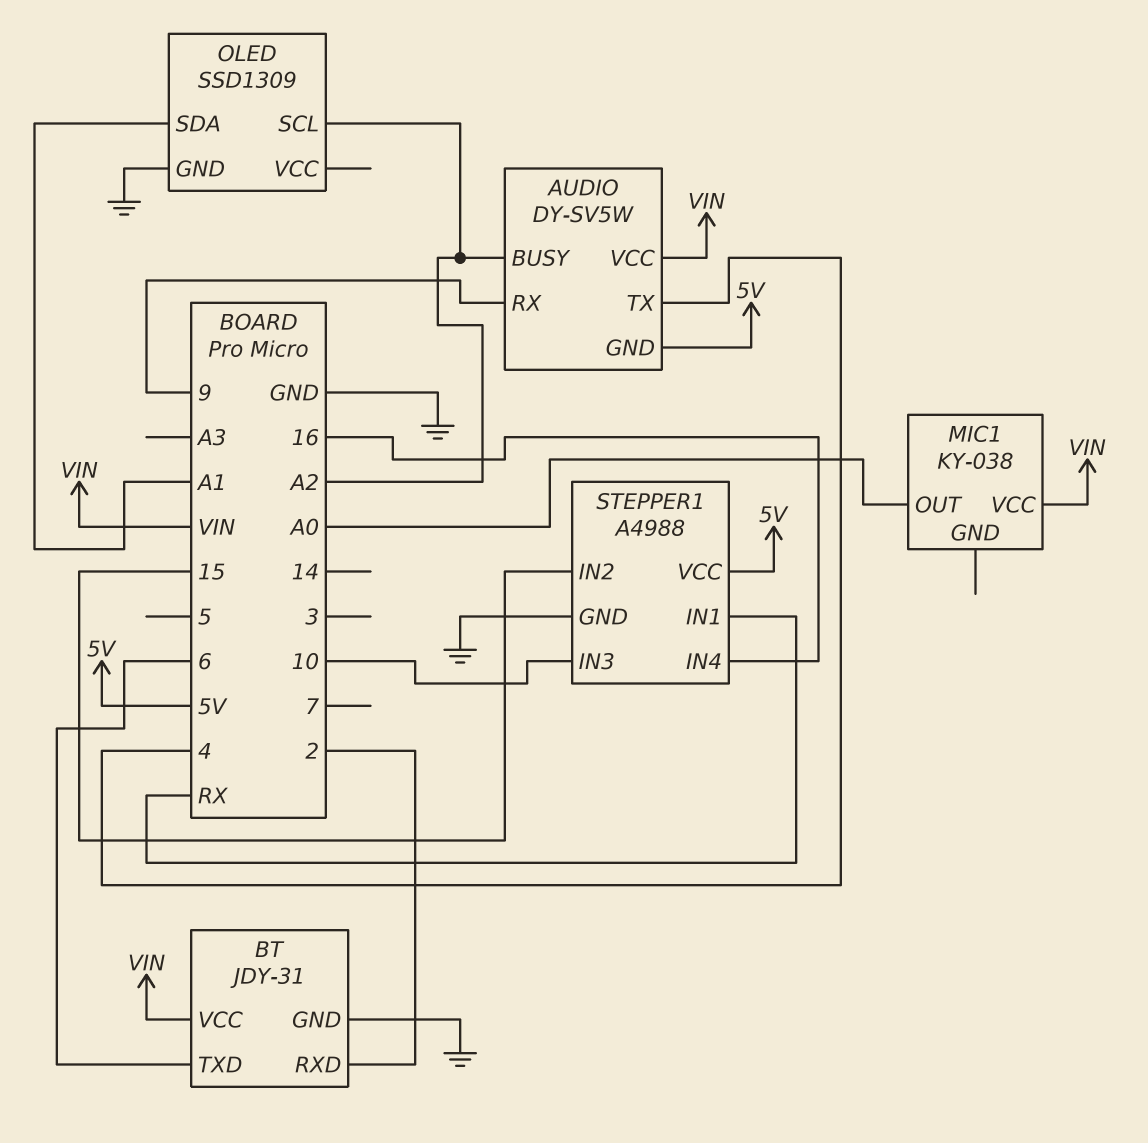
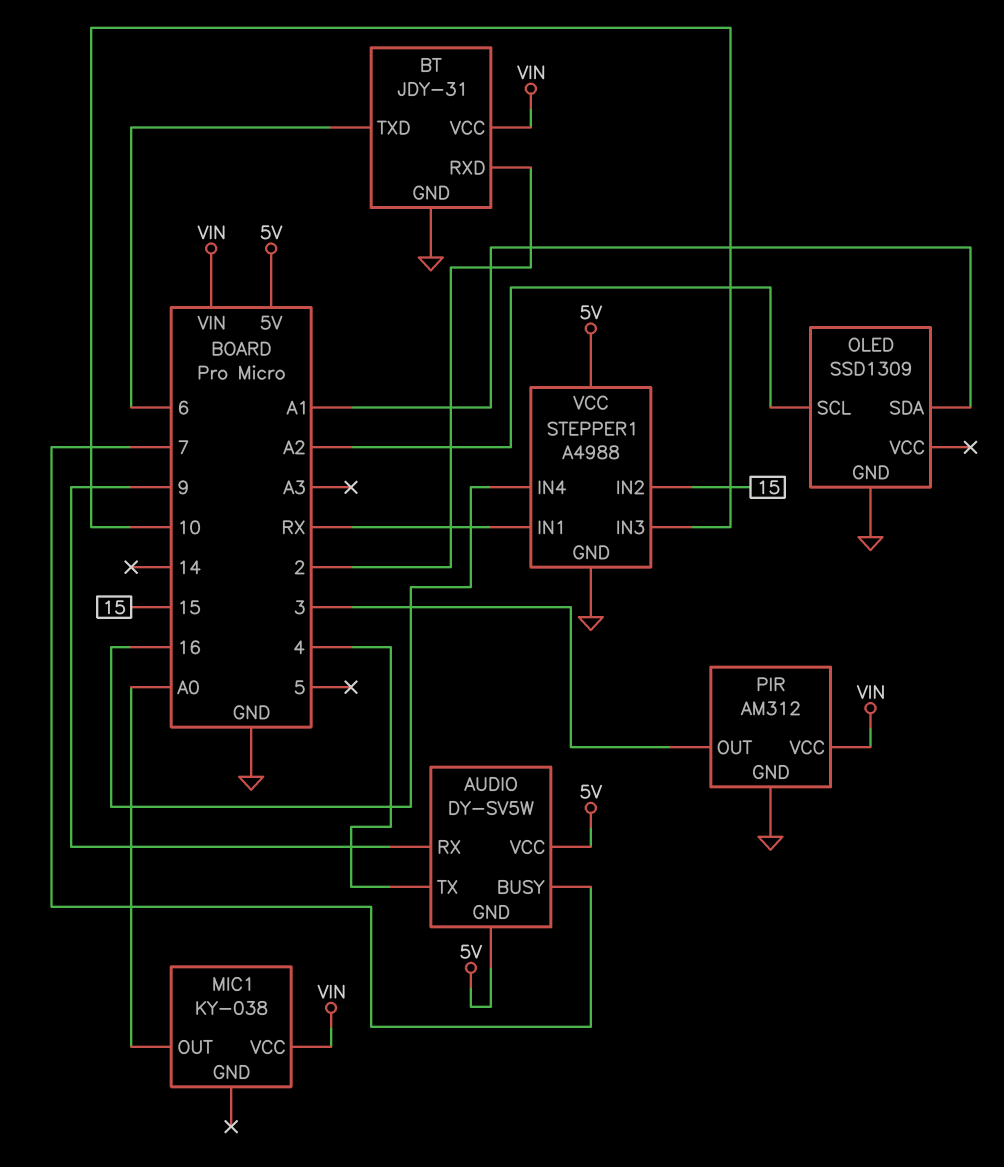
AUDIO pin BUSY: A2 -> 7
AUDIO pin VCC: VIN -> 5V
PIR: none -> AM312
PIR pin GND: none -> GND
PIR pin OUT: none -> 3
PIR pin VCC: none -> VIN

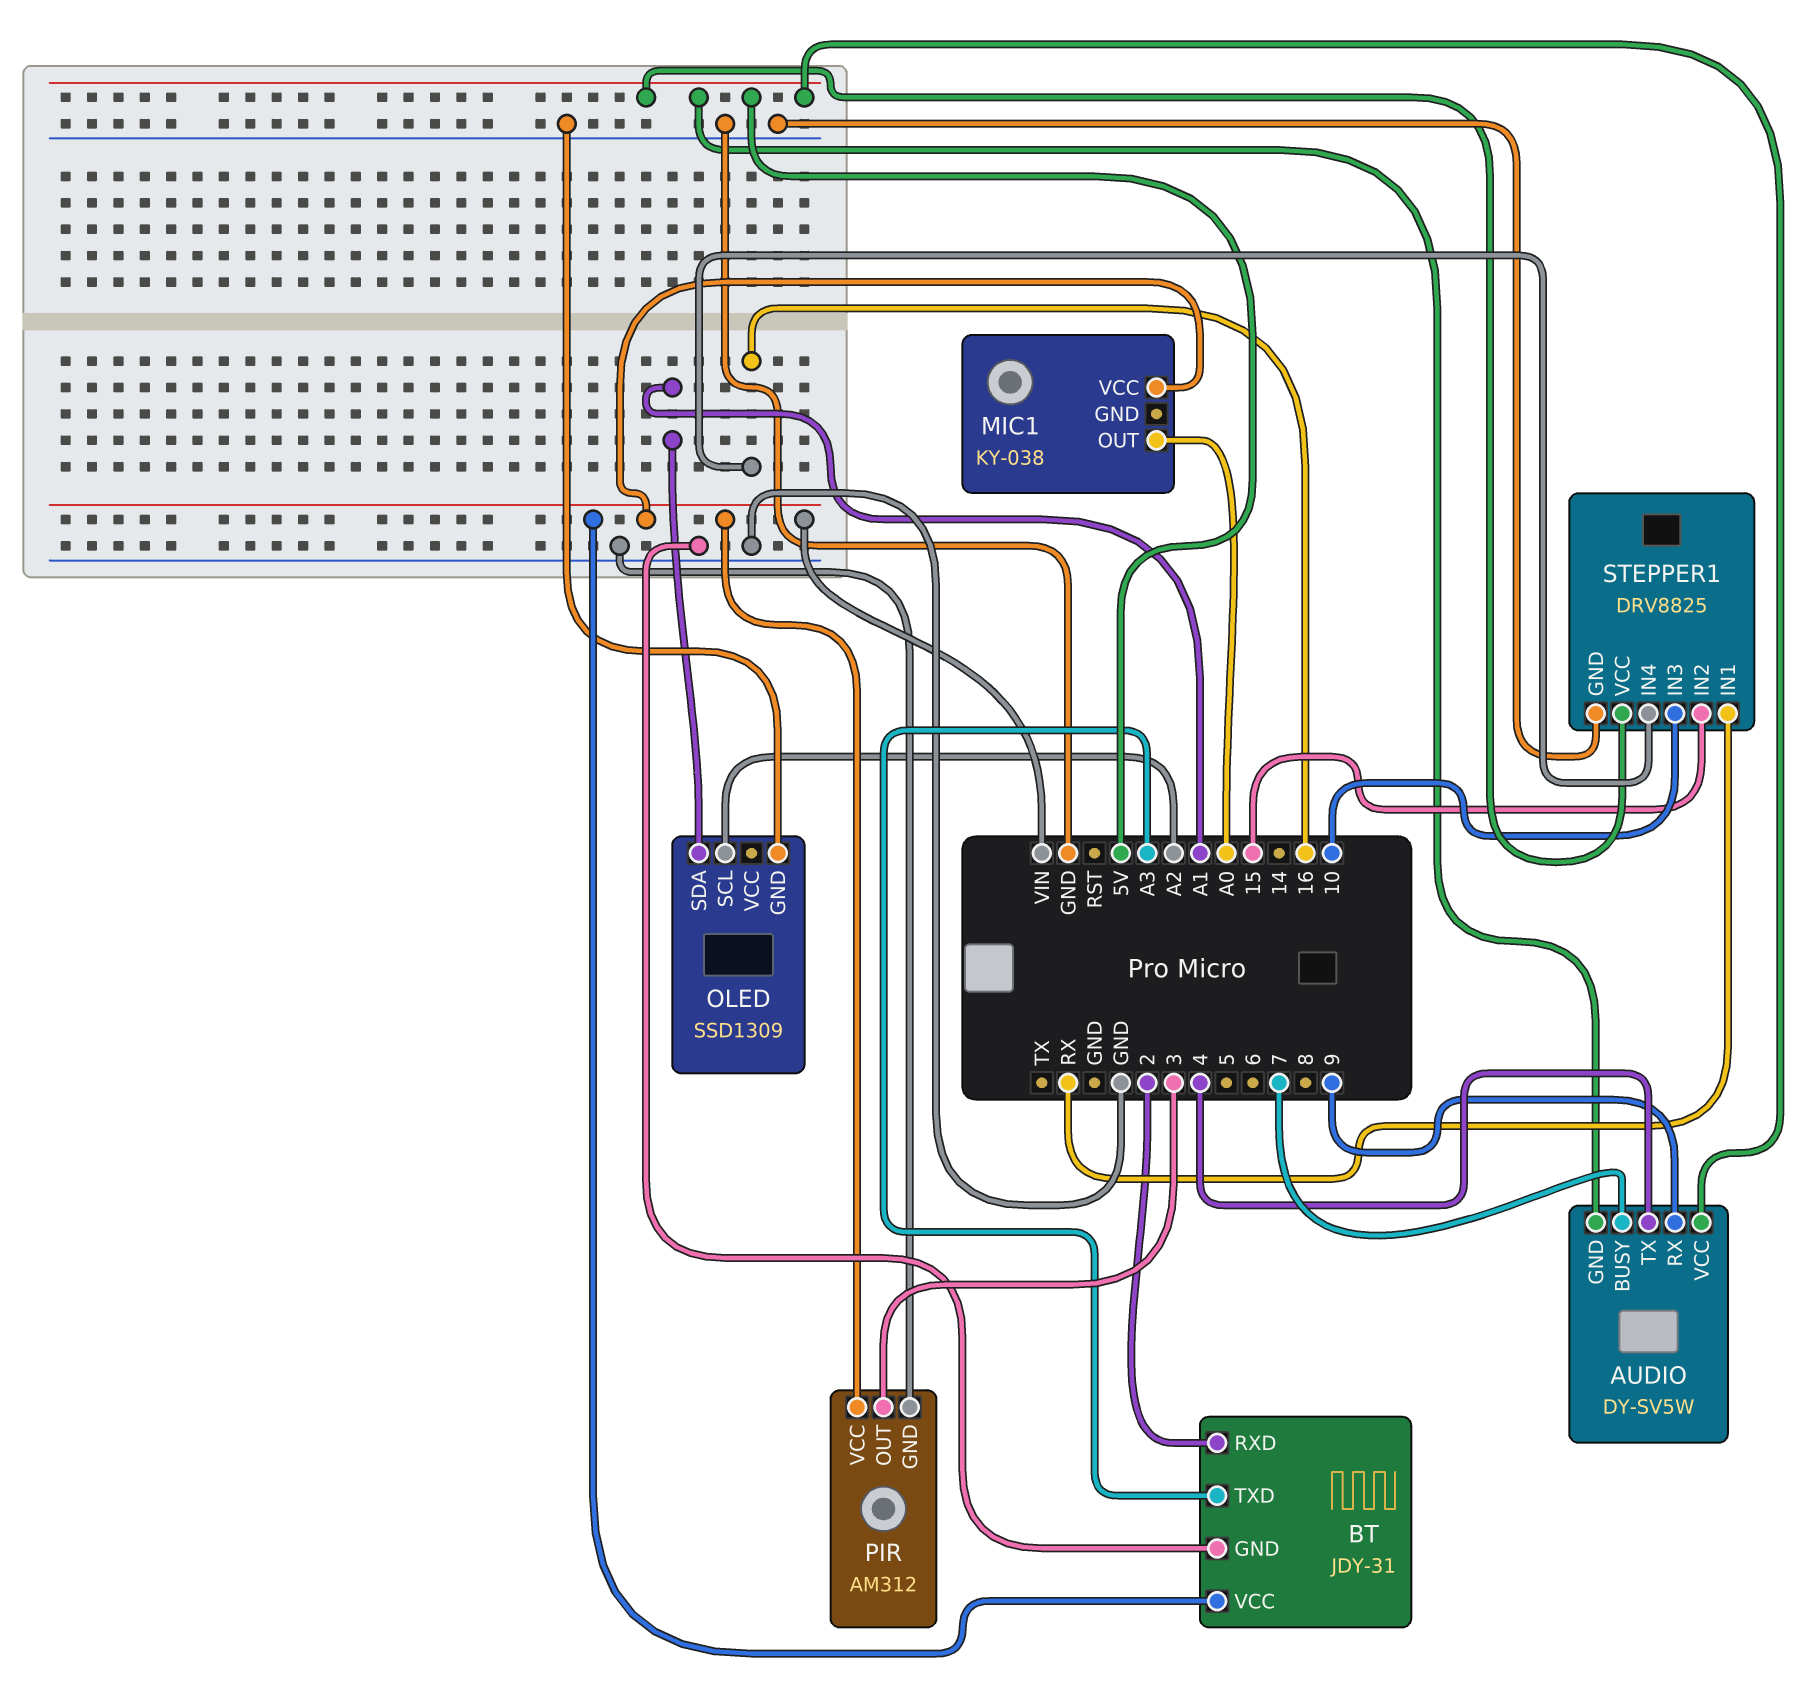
BT pin TXD: 6 -> A3
STEPPER1: A4988 -> DRV8825

